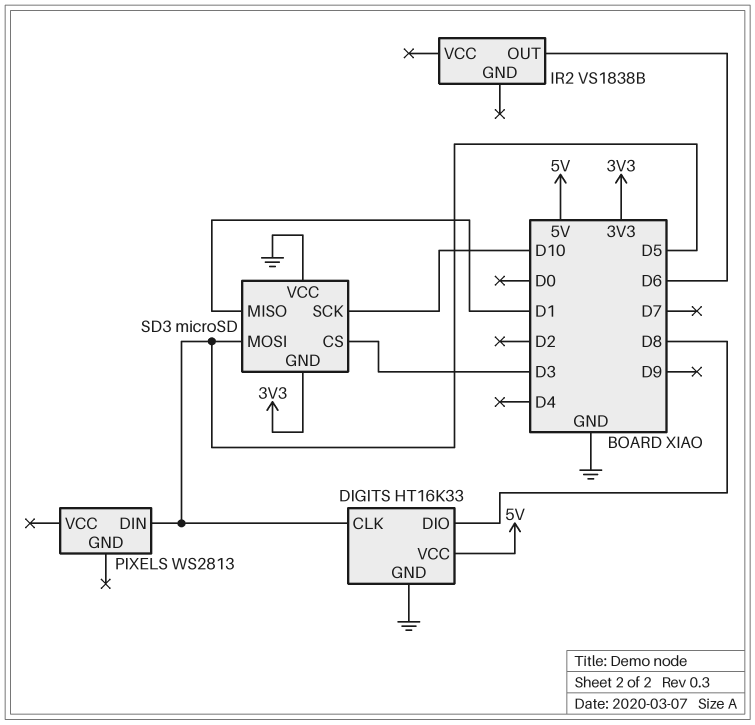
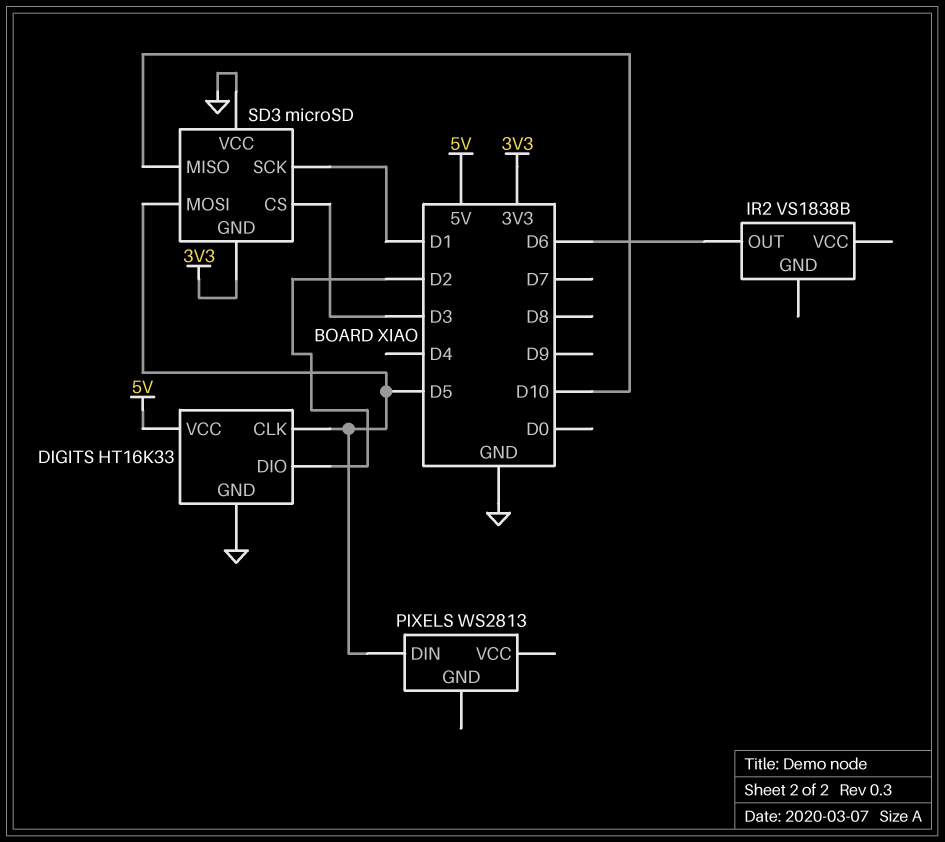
DIGITS pin DIO: D8 -> D2
SD3 pin MISO: D1 -> D10
SD3 pin SCK: D10 -> D1

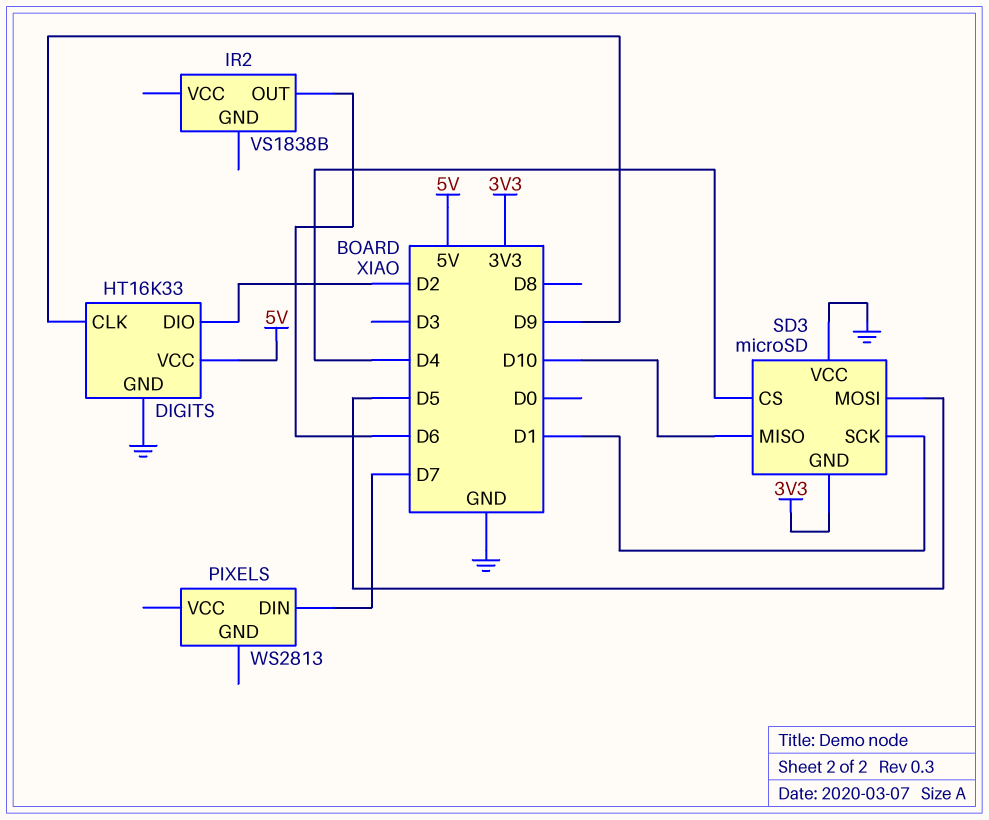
DIGITS pin CLK: D5 -> D9
PIXELS pin DIN: D5 -> D7
SD3 pin CS: D3 -> D4

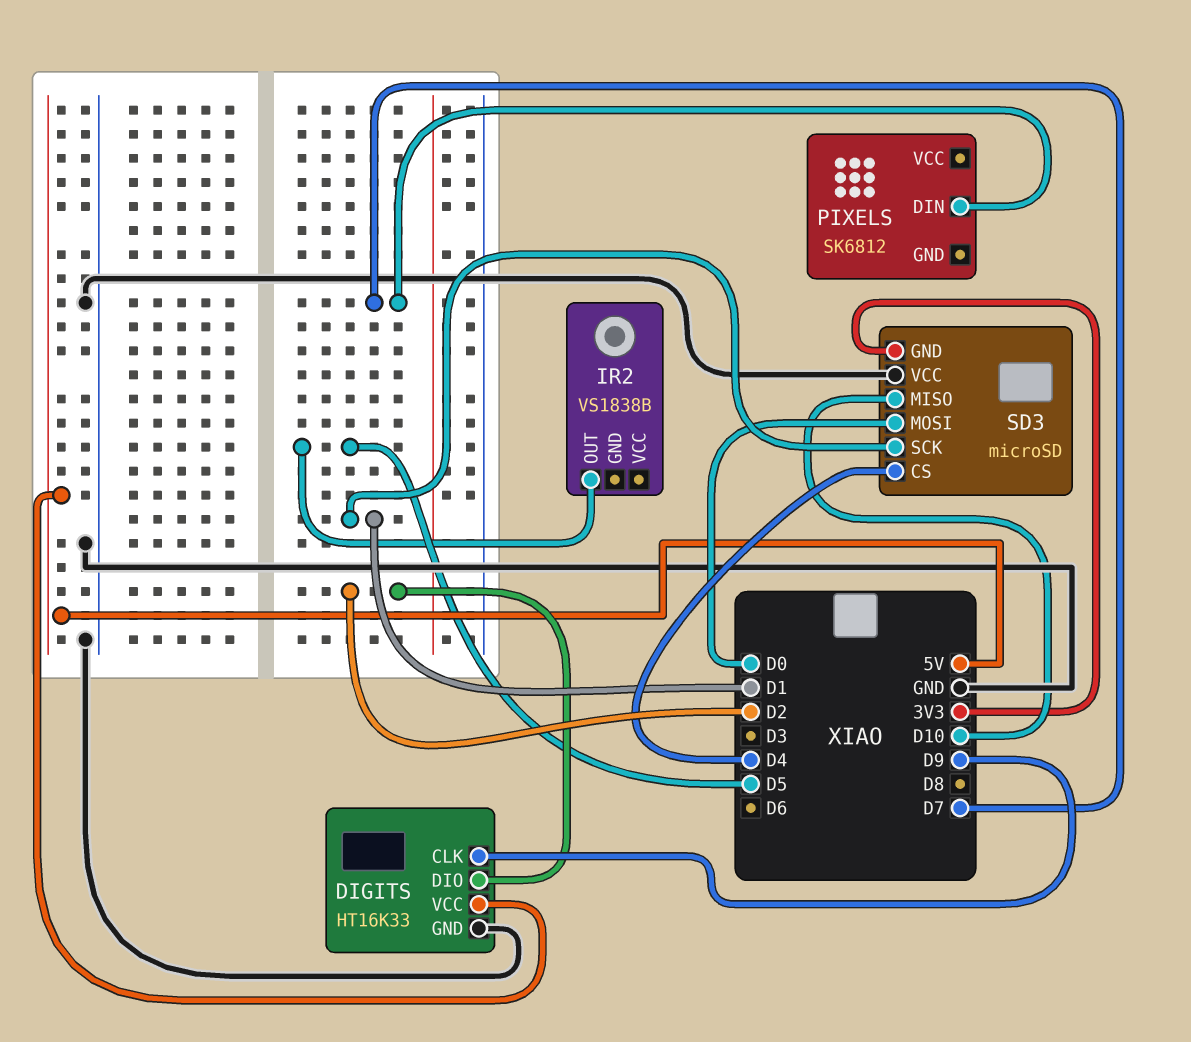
IR2 pin OUT: D6 -> D5
PIXELS: WS2813 -> SK6812
SD3 pin MOSI: D5 -> D0

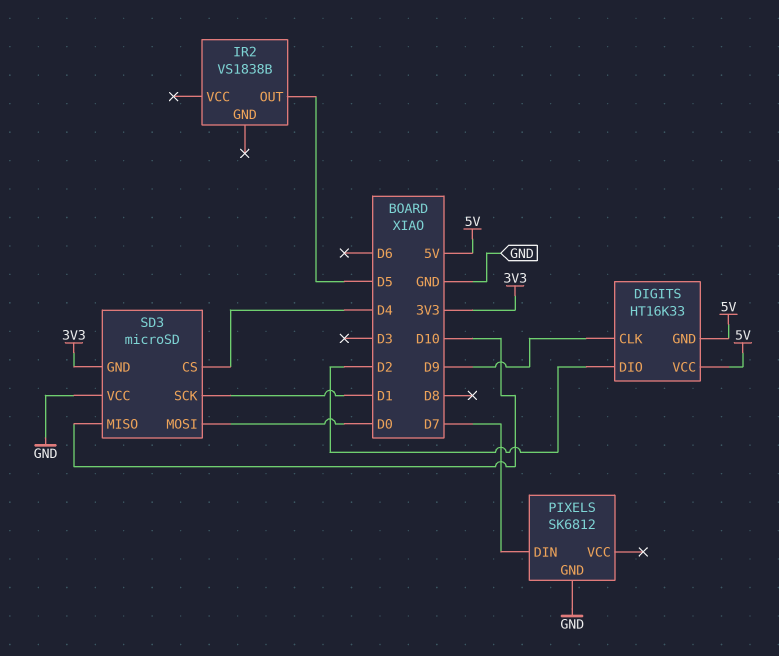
DIGITS pin GND: GND -> 5V
PIXELS pin GND: none -> GND

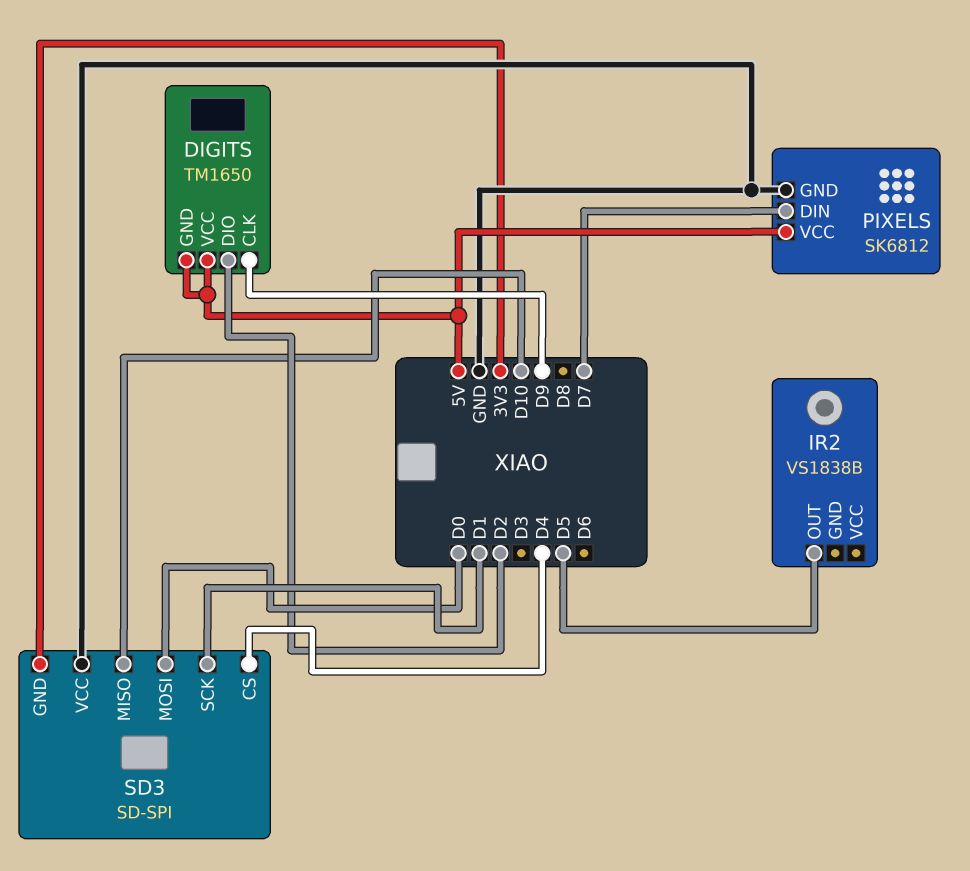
DIGITS: HT16K33 -> TM1650
PIXELS pin VCC: none -> 5V
SD3: microSD -> SD-SPI

